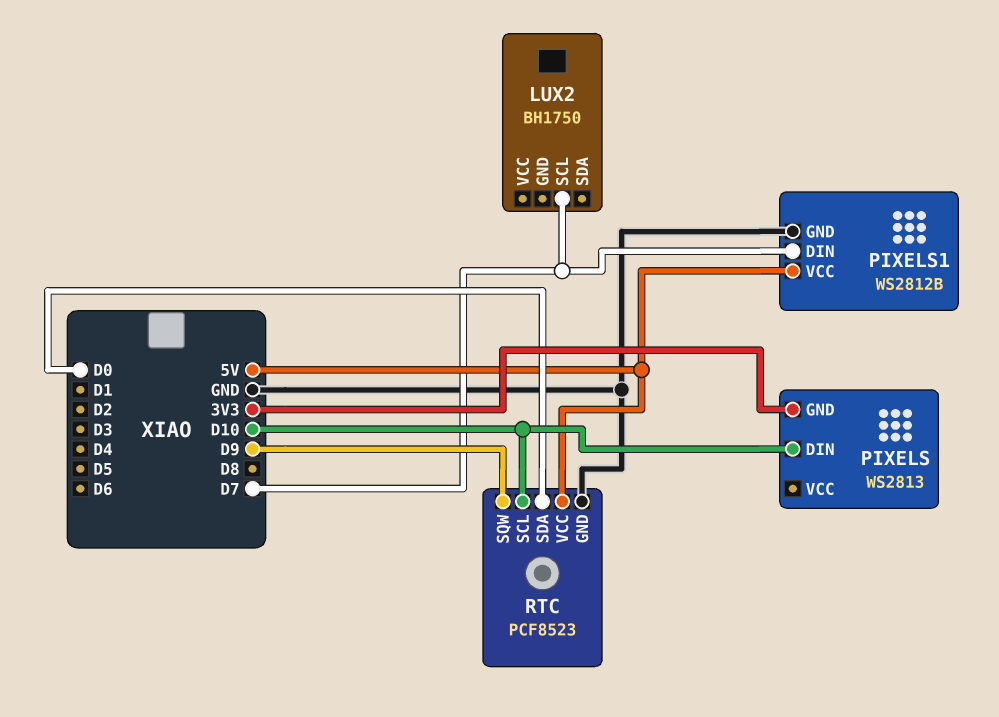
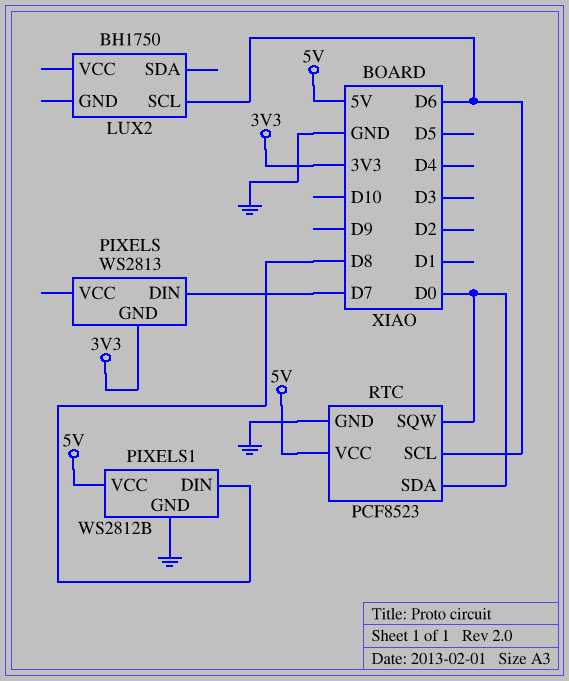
LUX2 pin SCL: D7 -> D6
PIXELS pin DIN: D10 -> D7
PIXELS1 pin DIN: D7 -> D8
RTC pin SCL: D10 -> D6
RTC pin SQW: D9 -> D0

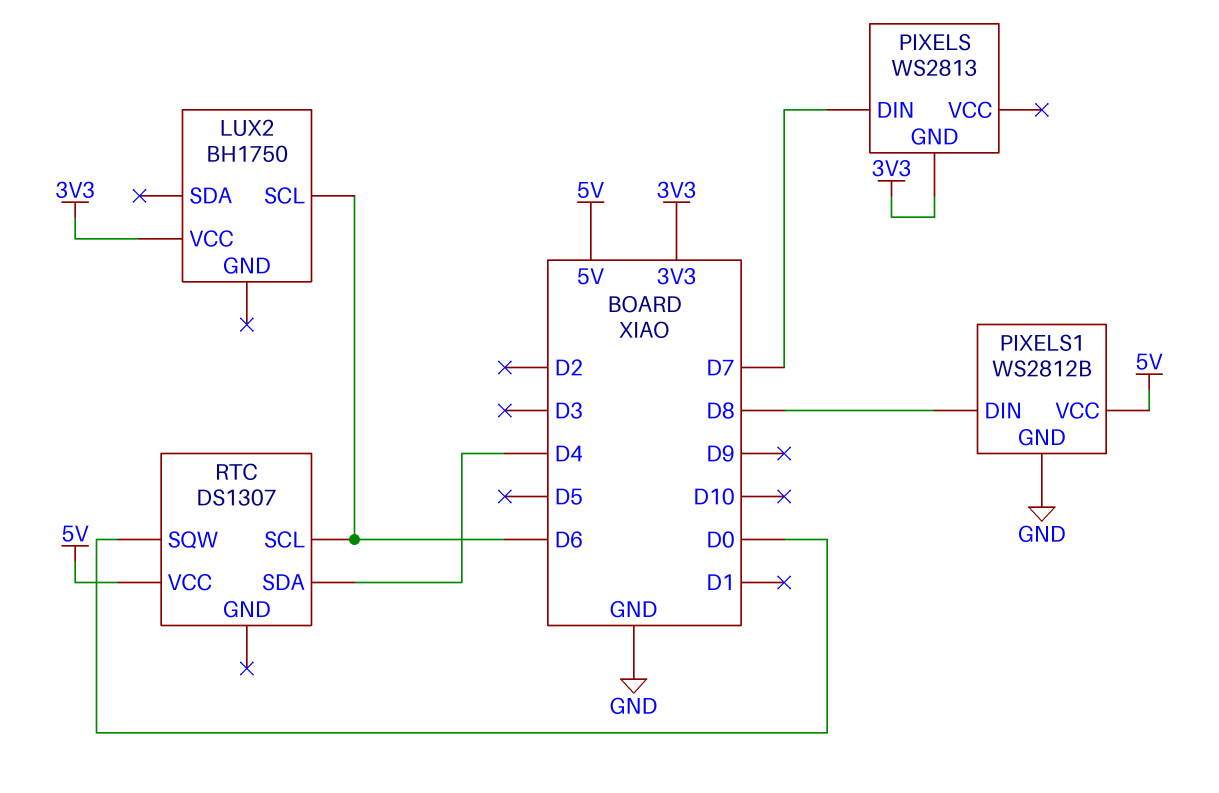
LUX2 pin VCC: none -> 3V3
RTC: PCF8523 -> DS1307
RTC pin GND: GND -> none
RTC pin SDA: D0 -> D4

